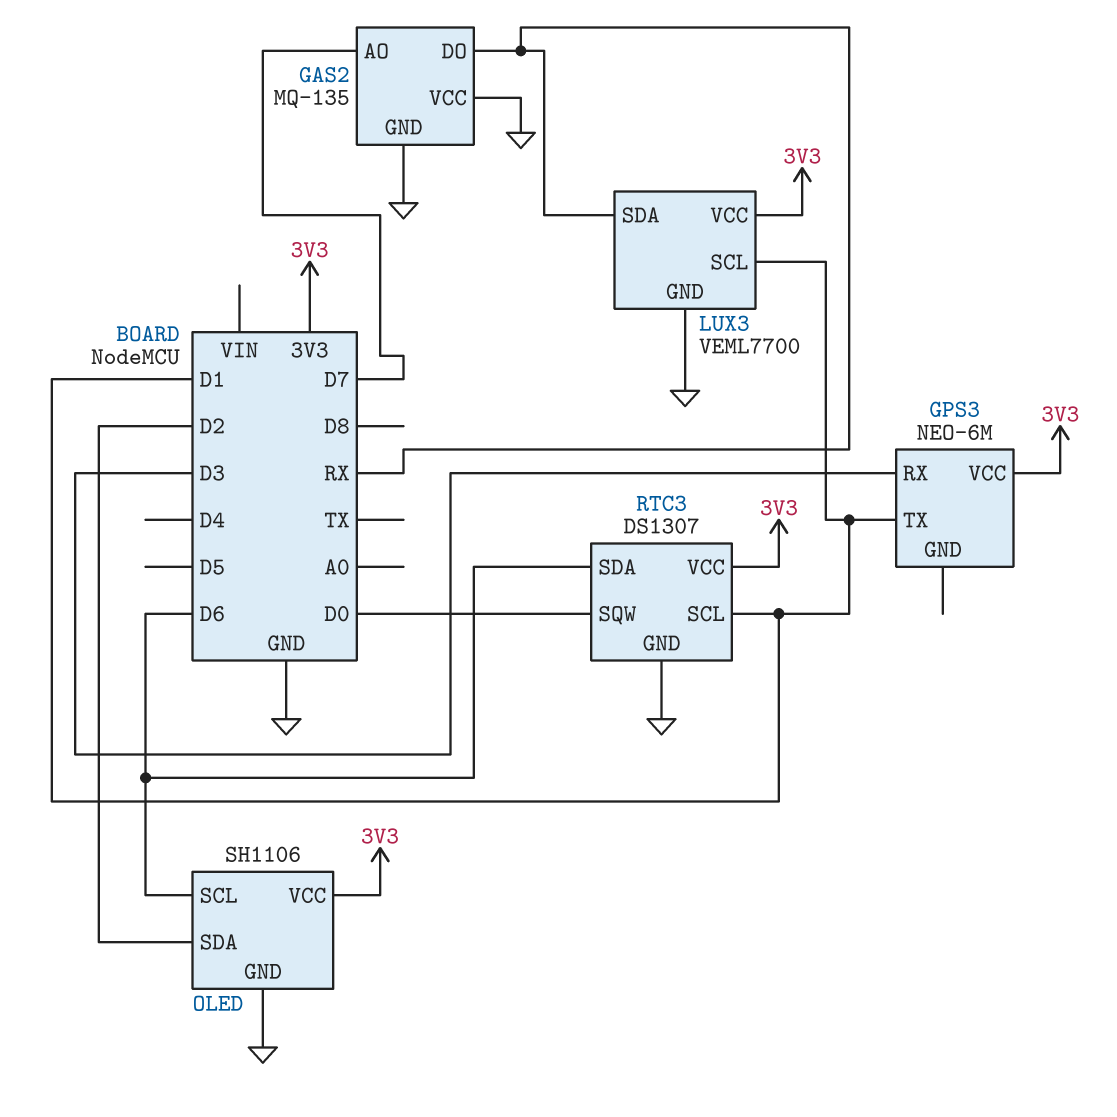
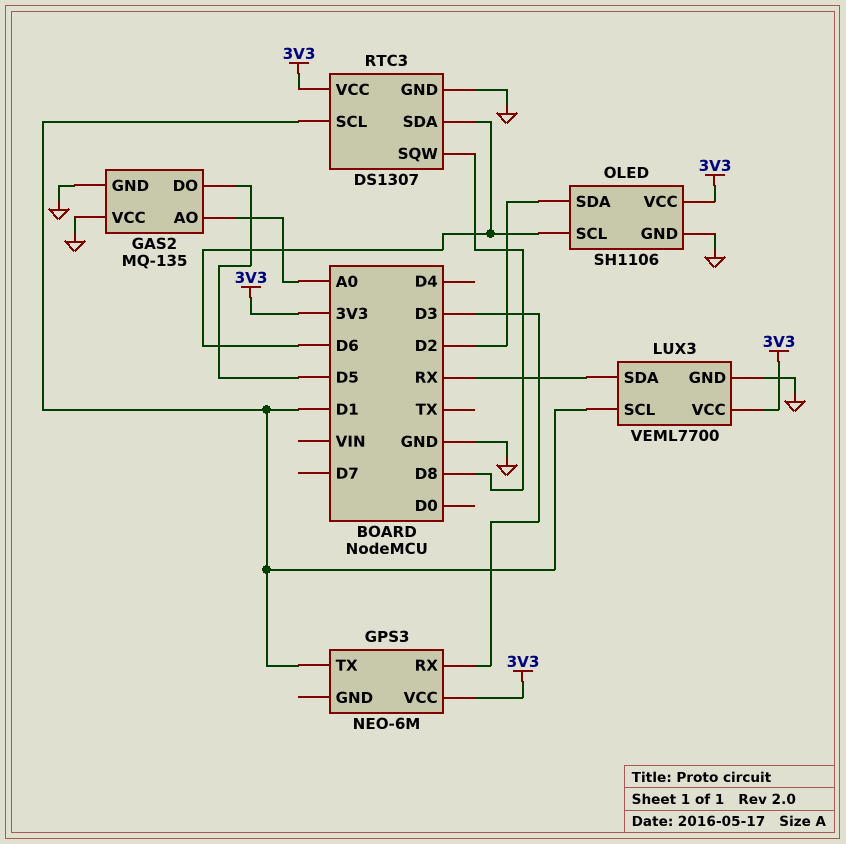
GAS2 pin AO: D7 -> A0
GAS2 pin DO: RX -> D5
RTC3 pin SQW: D0 -> D8

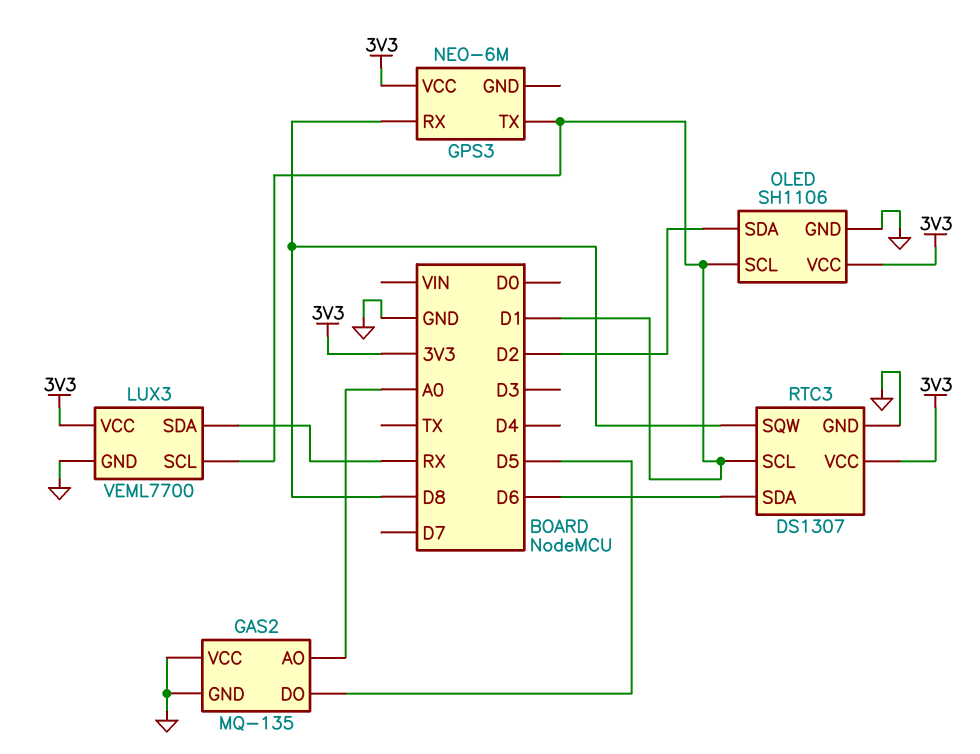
GPS3 pin RX: D3 -> D8
OLED pin SCL: D6 -> D1

